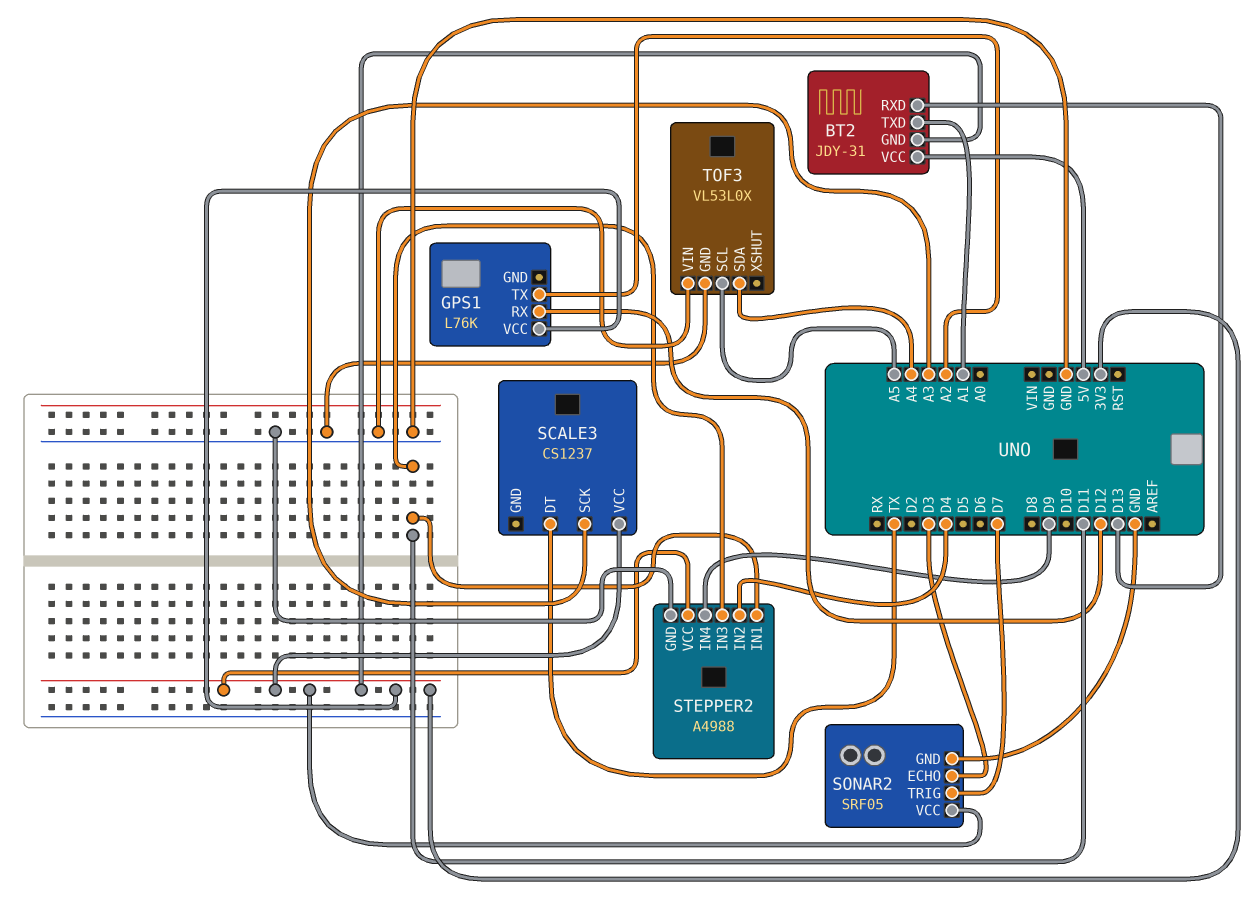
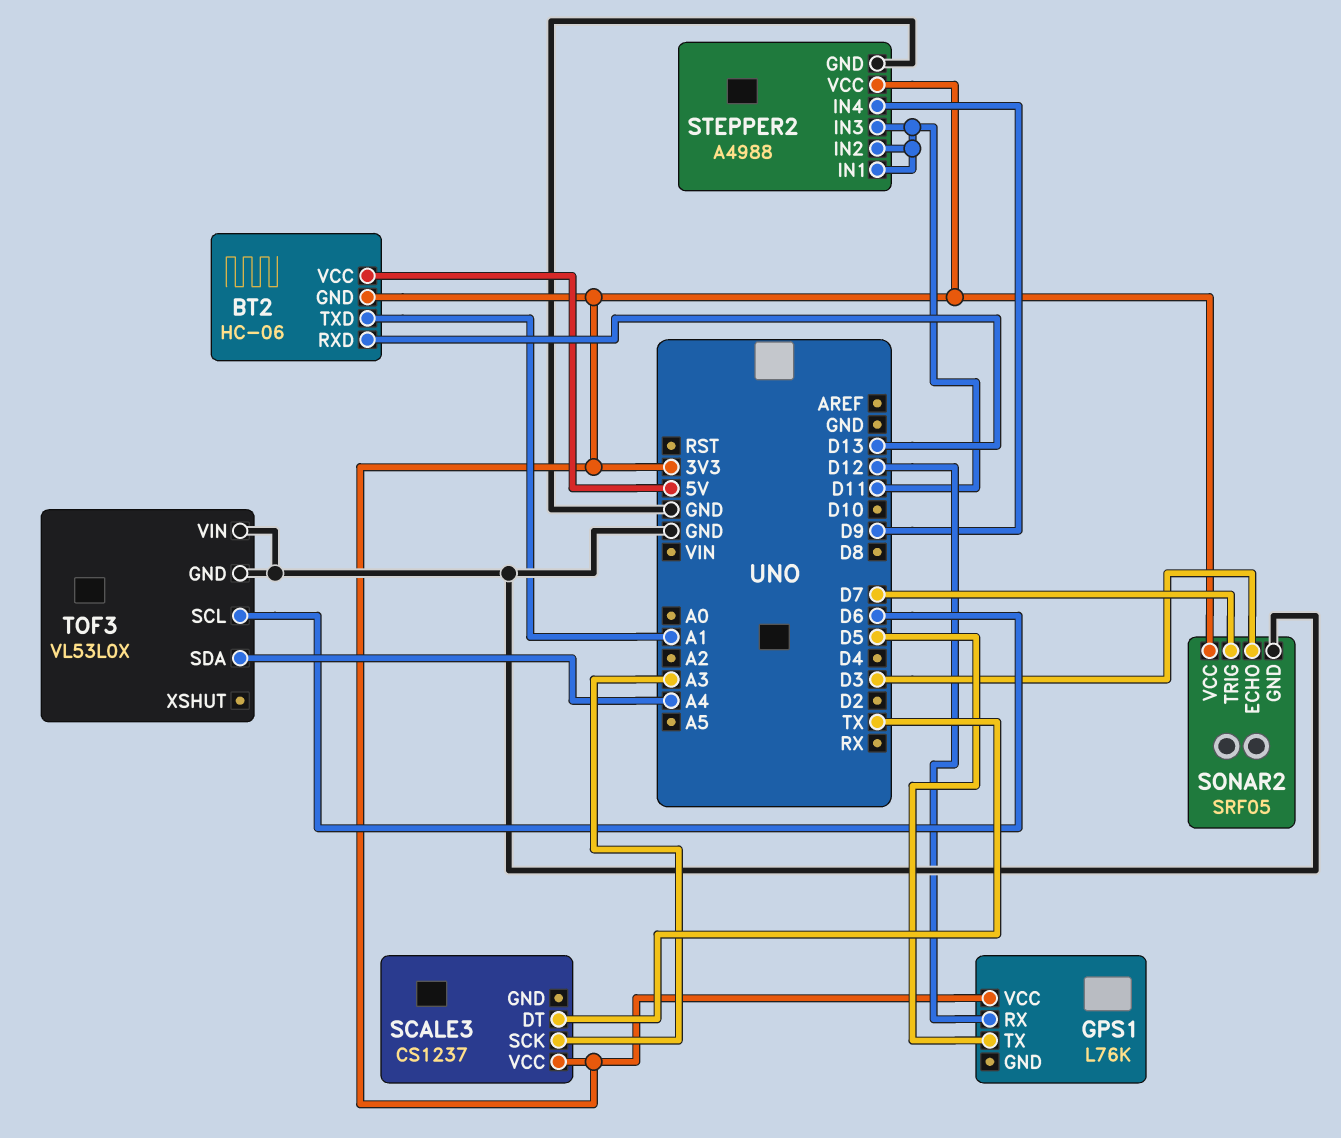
BT2: JDY-31 -> HC-06
GPS1 pin TX: A2 -> D5
STEPPER2 pin IN2: D4 -> D11
TOF3 pin SCL: A5 -> D6

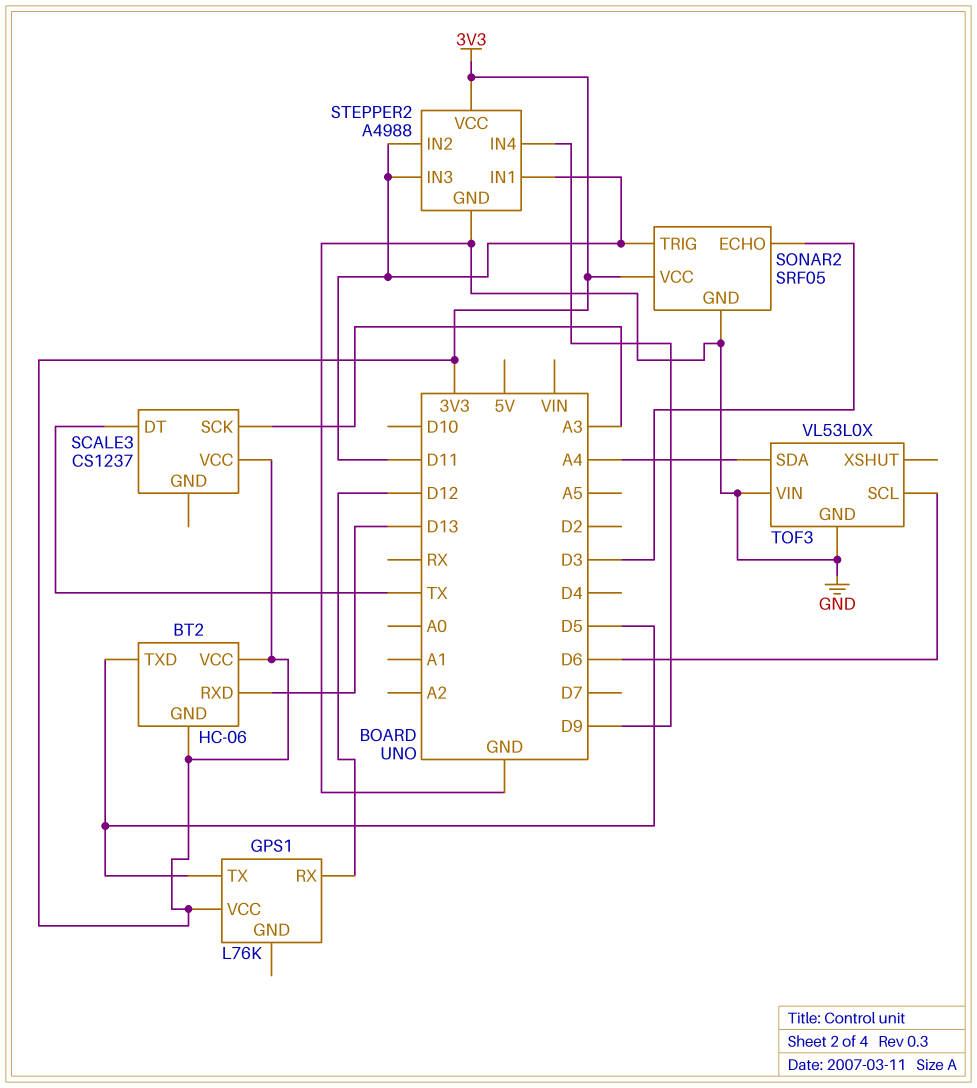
BT2 pin TXD: A1 -> D5
BT2 pin VCC: 5V -> 3V3
SONAR2 pin TRIG: D7 -> D11

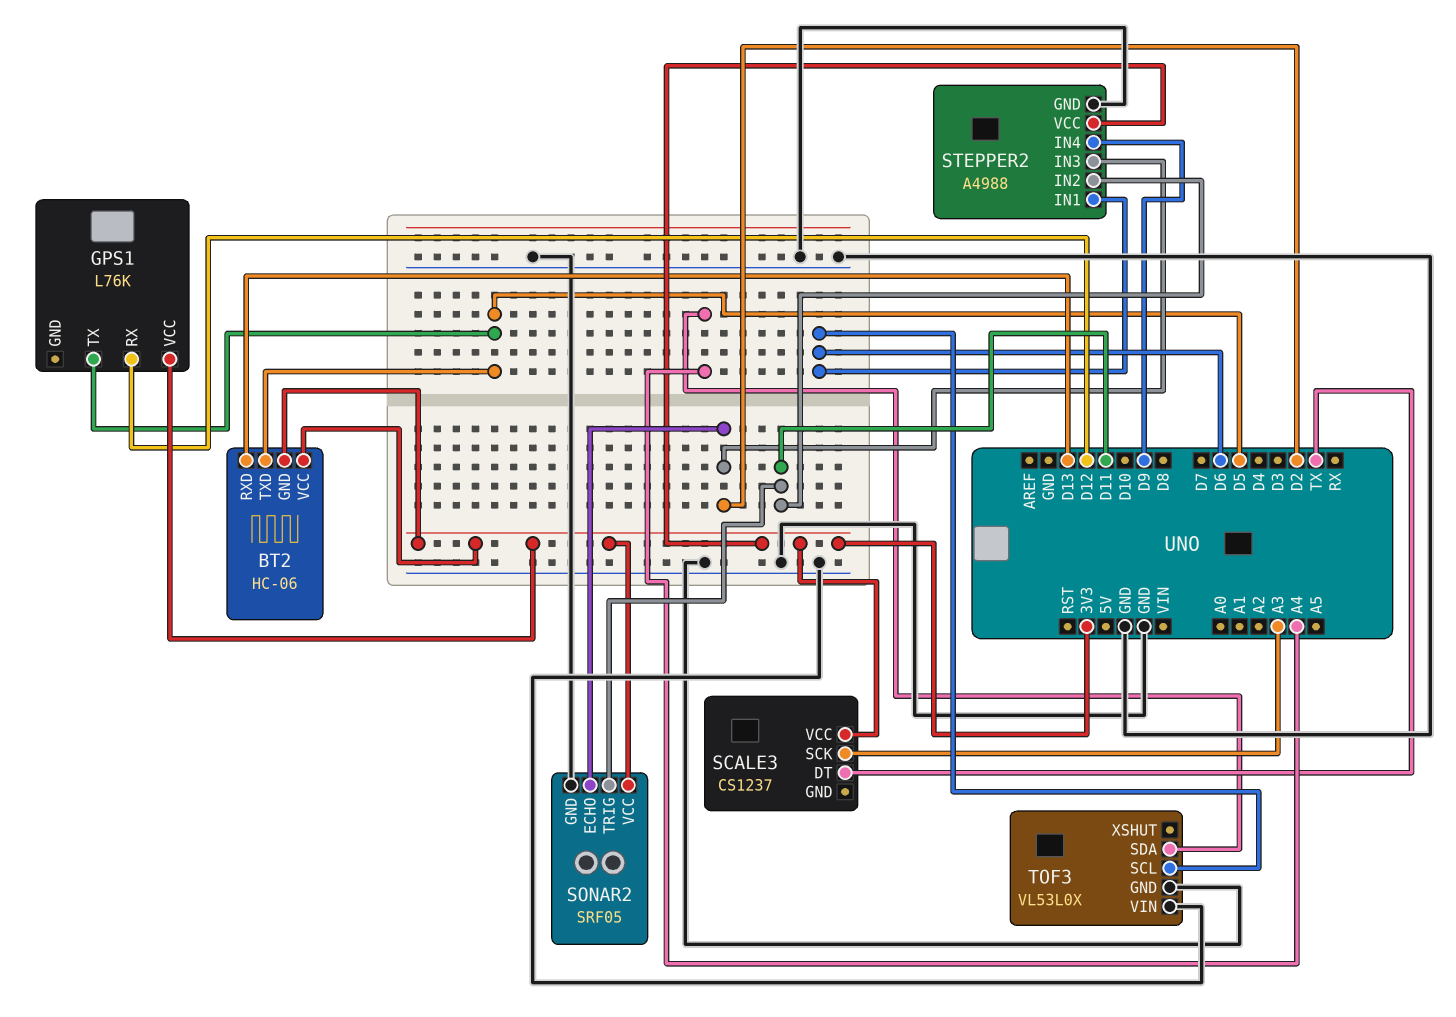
SONAR2 pin ECHO: D3 -> D2
STEPPER2 pin IN1: D11 -> D6
STEPPER2 pin IN3: D11 -> D2

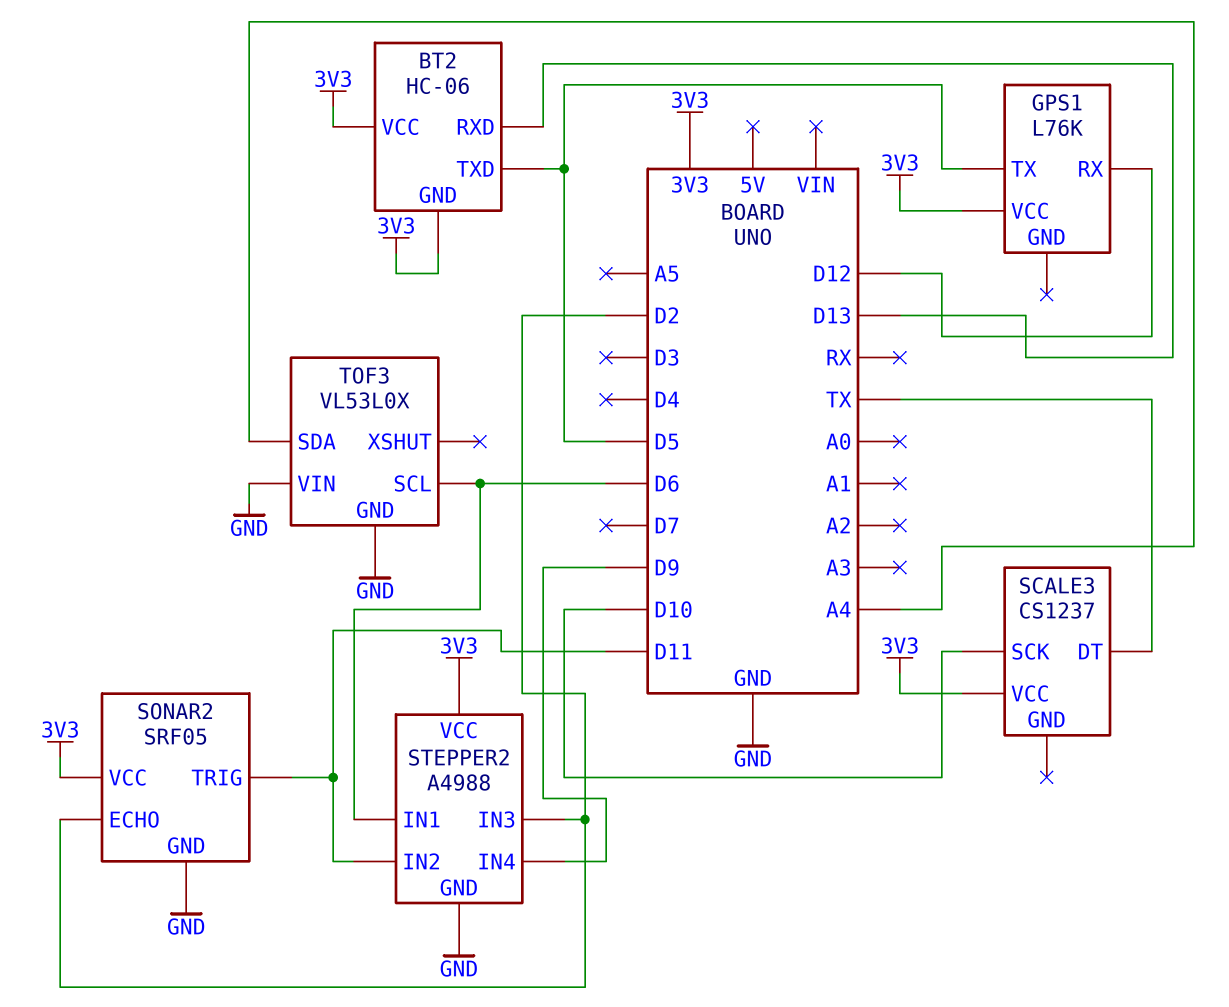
SCALE3 pin SCK: A3 -> D10

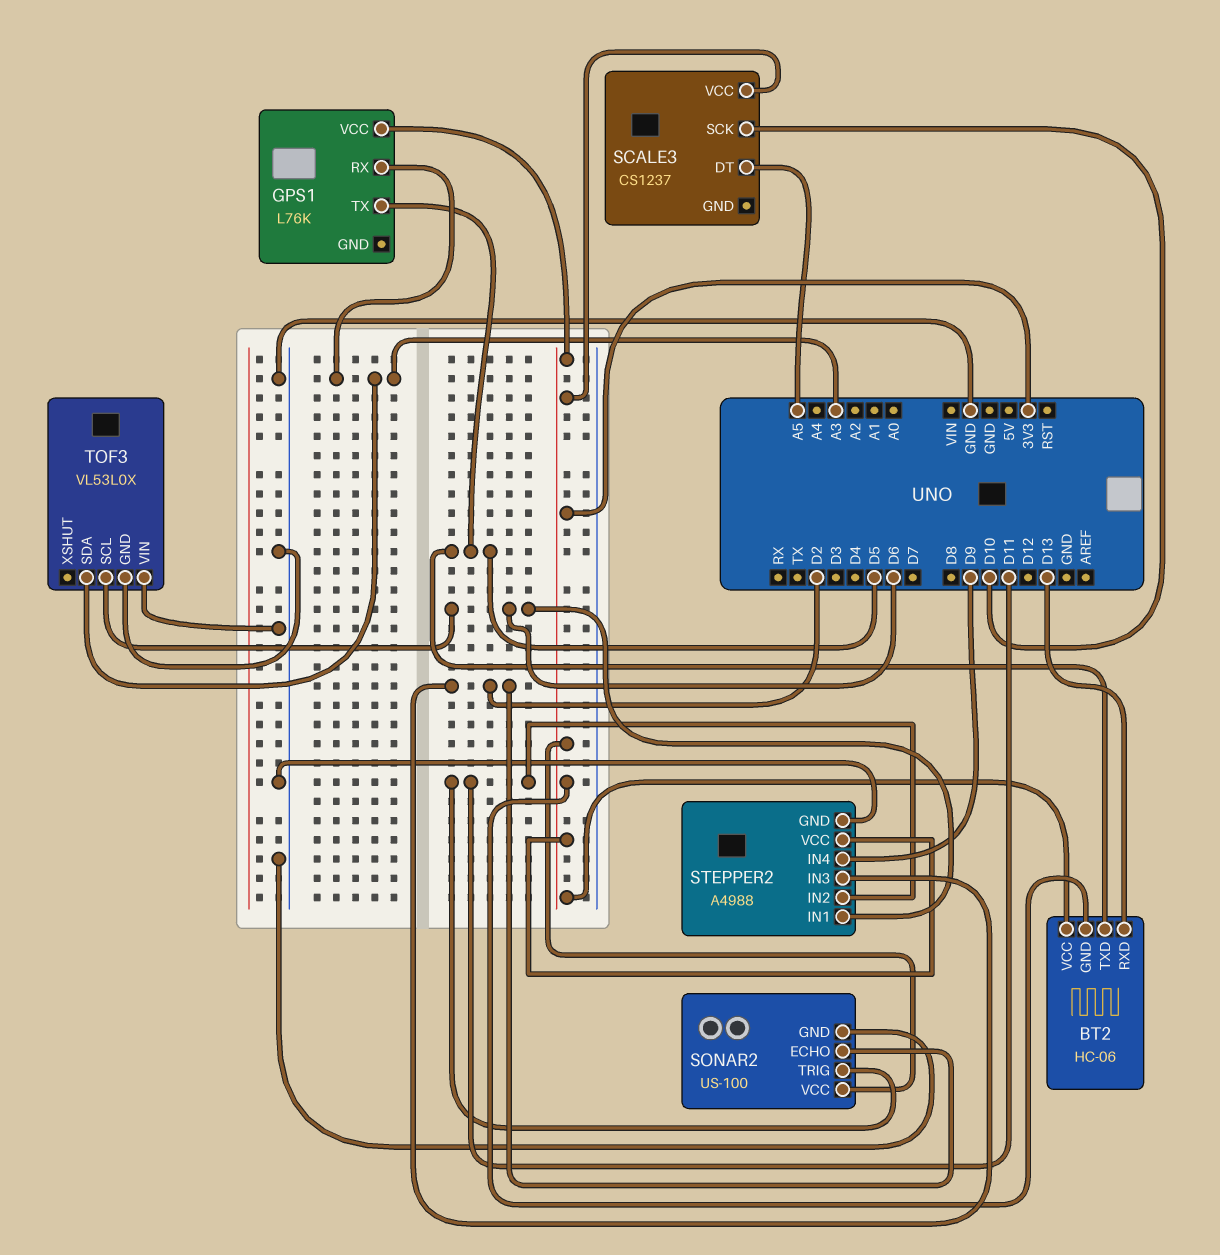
GPS1 pin RX: D12 -> A3
SCALE3 pin DT: TX -> A5
SONAR2: SRF05 -> US-100
TOF3 pin SDA: A4 -> A3

